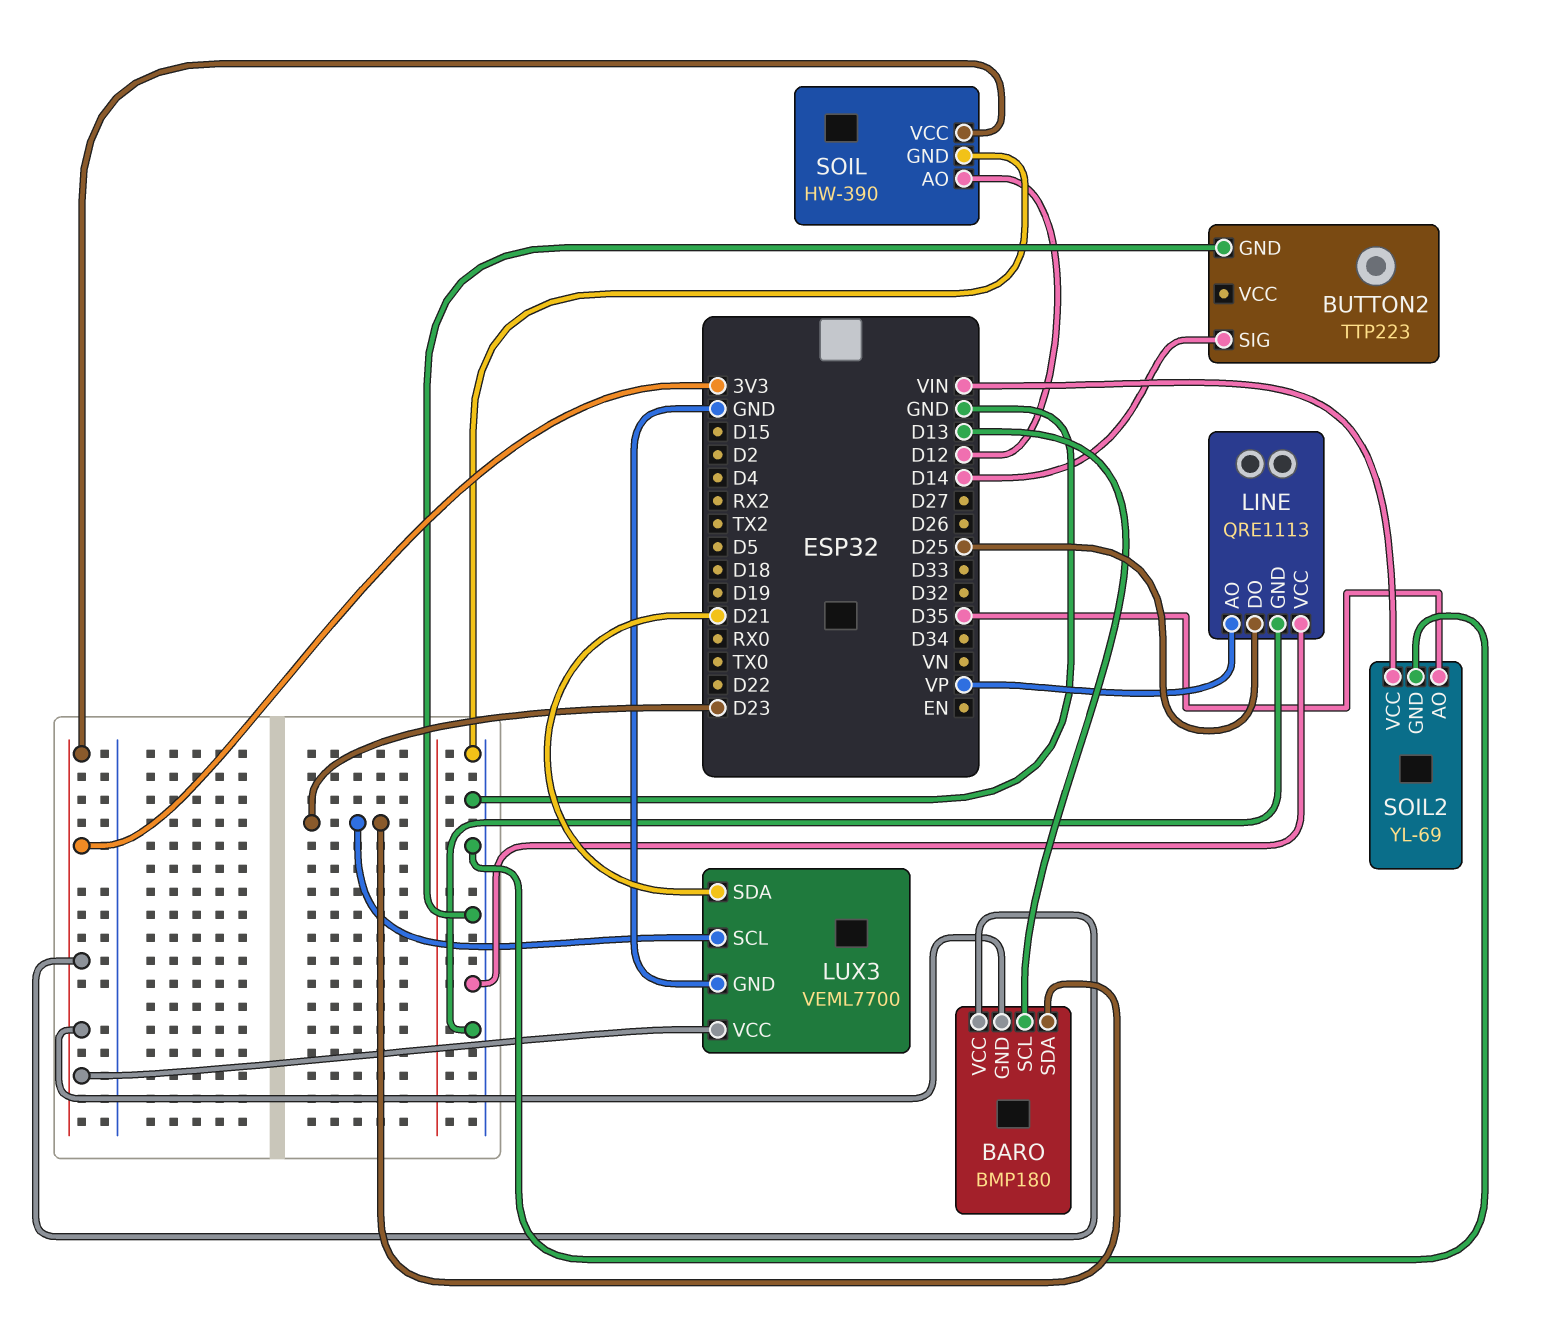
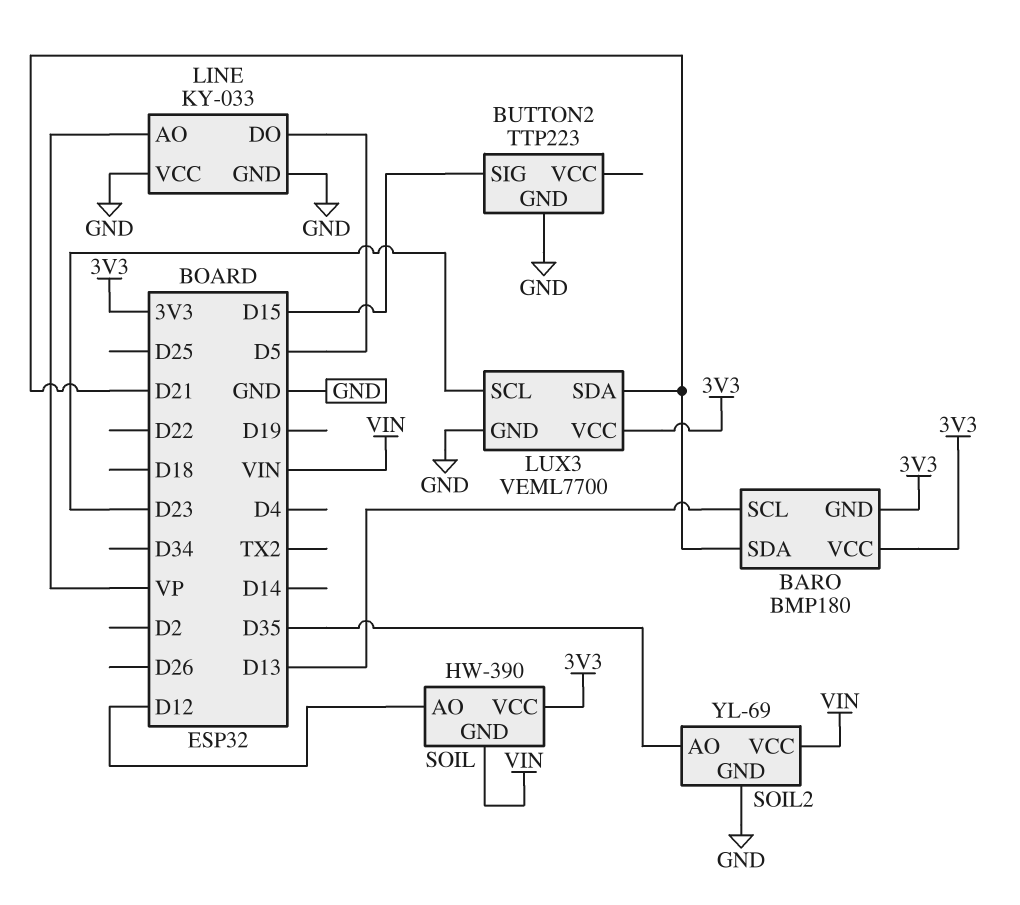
BARO pin SDA: D23 -> D21
BUTTON2 pin SIG: D14 -> D15
LINE: QRE1113 -> KY-033
LINE pin DO: D25 -> D5
SOIL pin GND: GND -> VIN

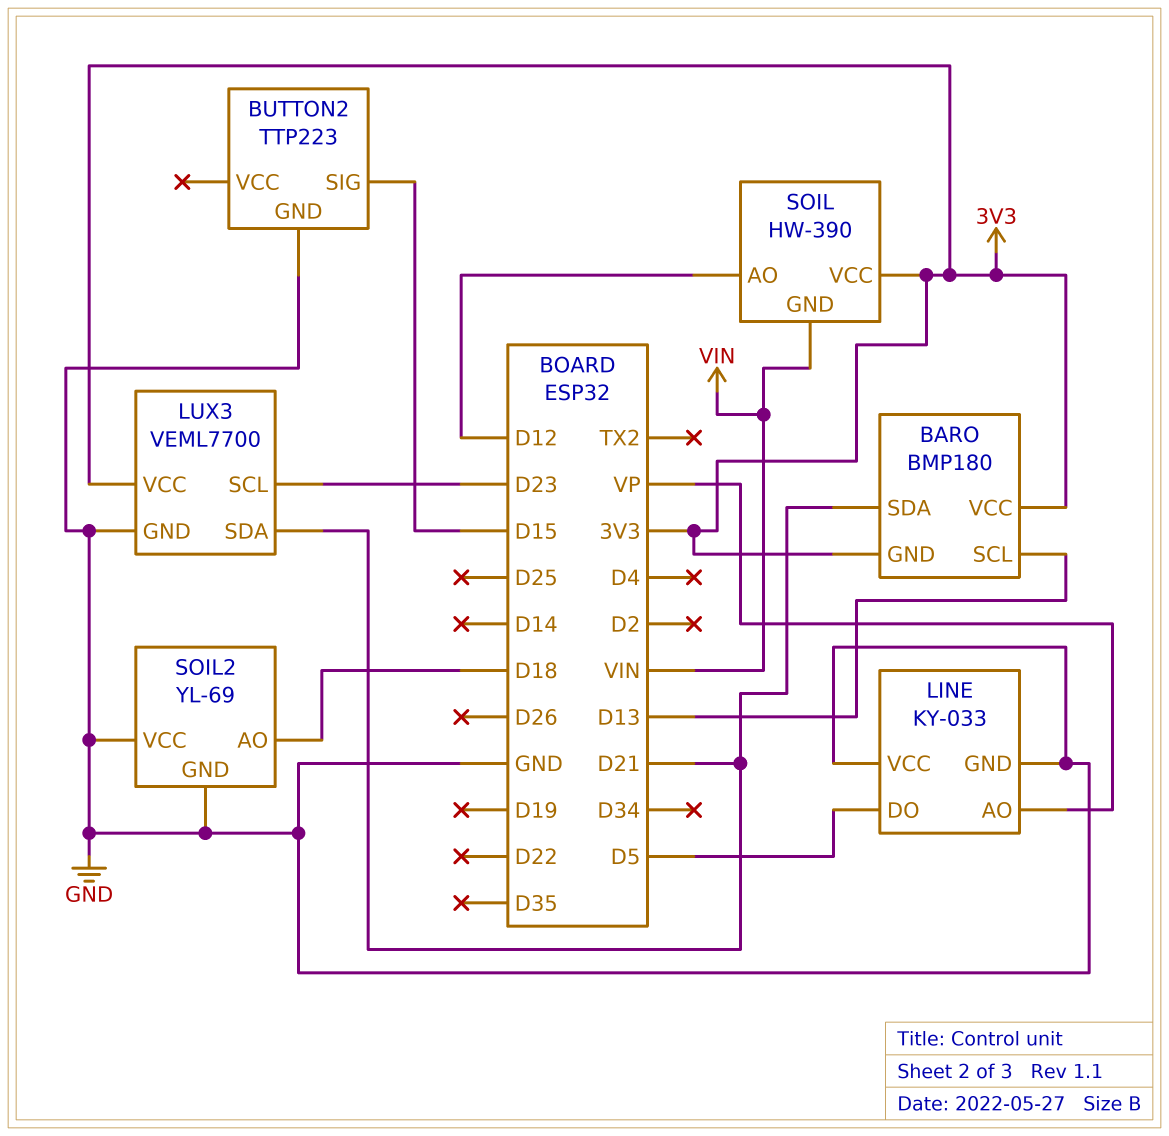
SOIL2 pin AO: D35 -> D18
SOIL2 pin VCC: VIN -> GND

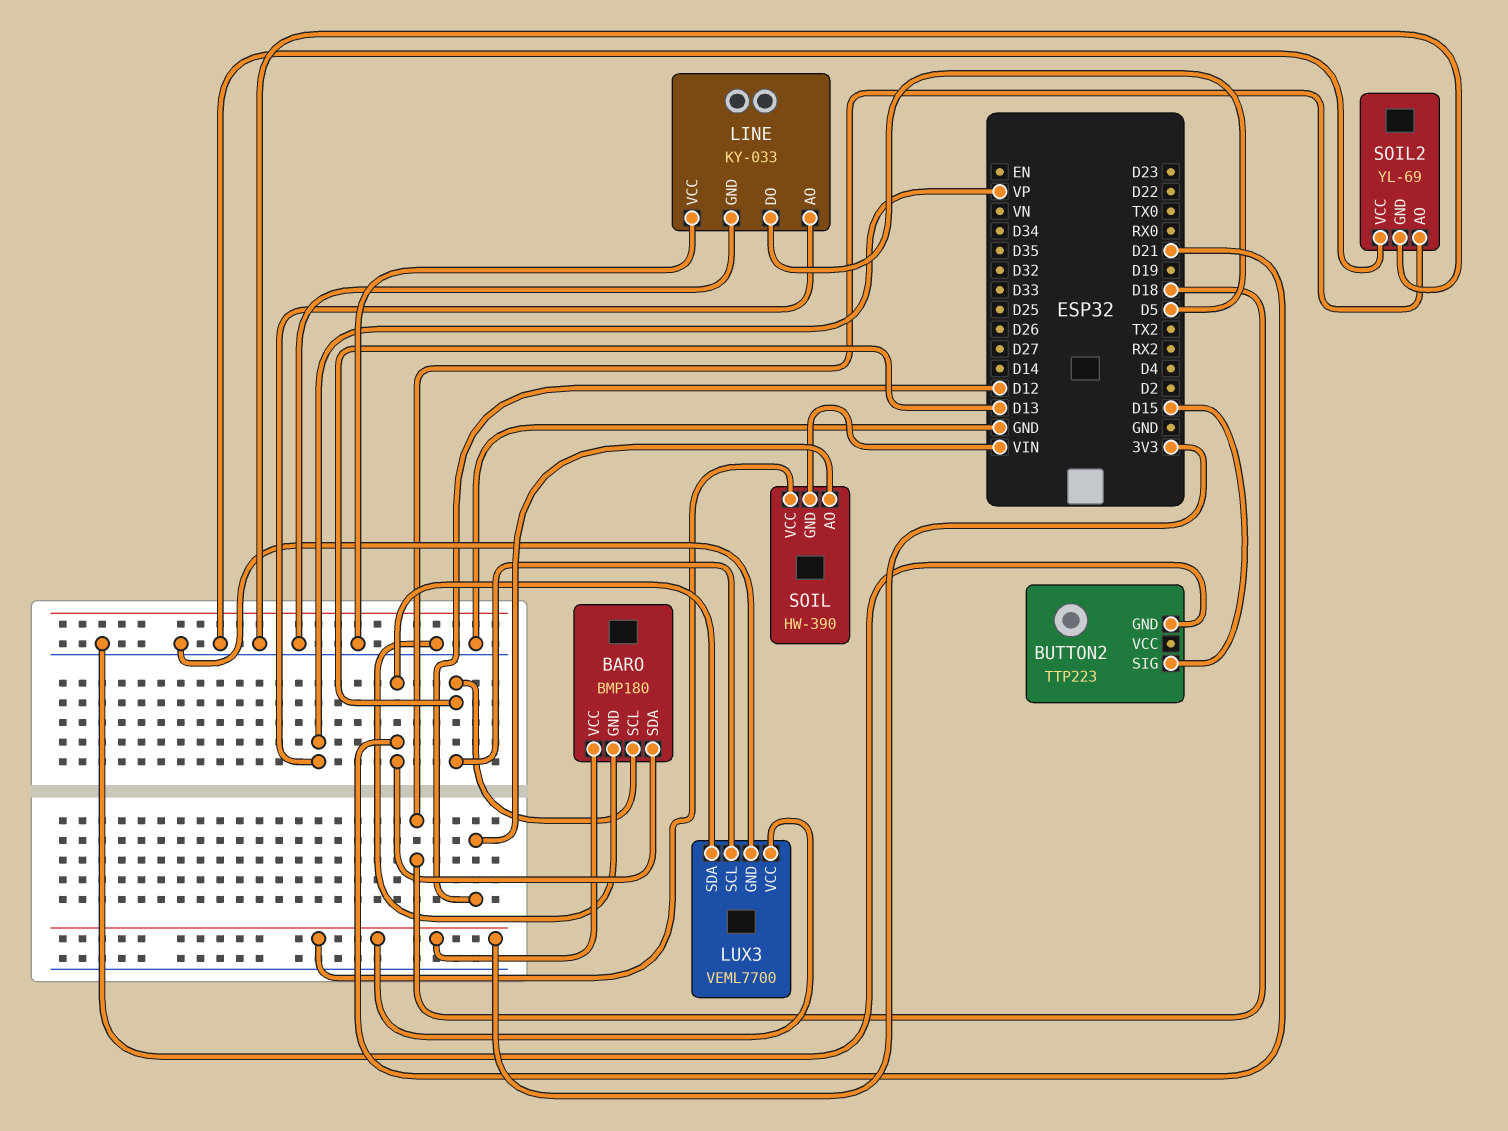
BARO pin GND: 3V3 -> GND
LUX3 pin SCL: D23 -> D13

